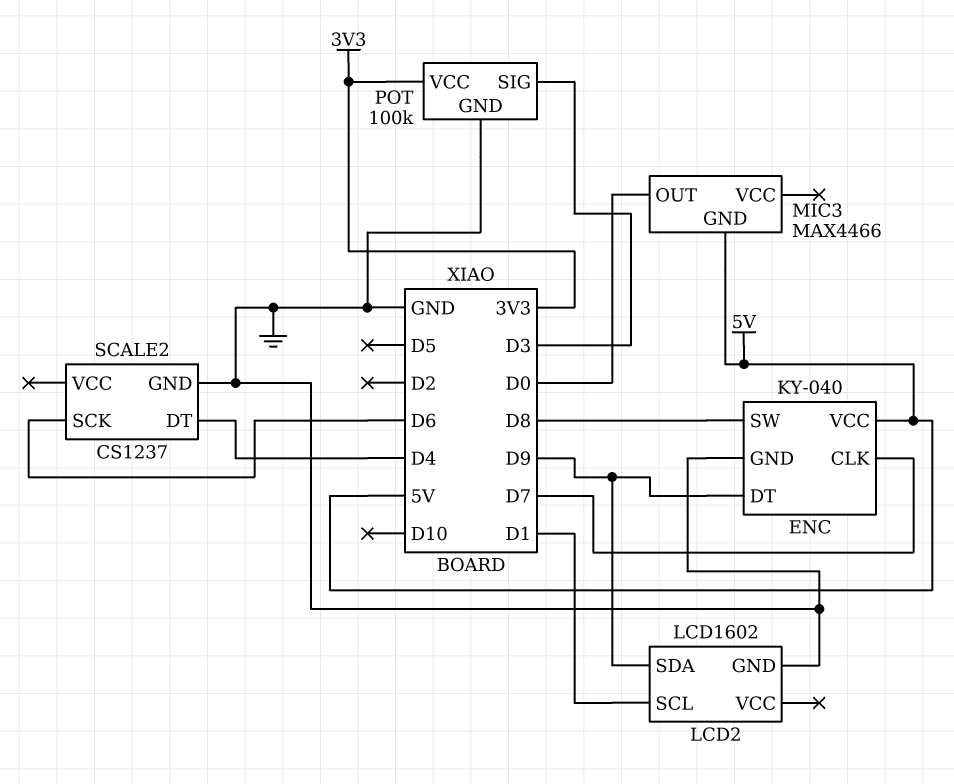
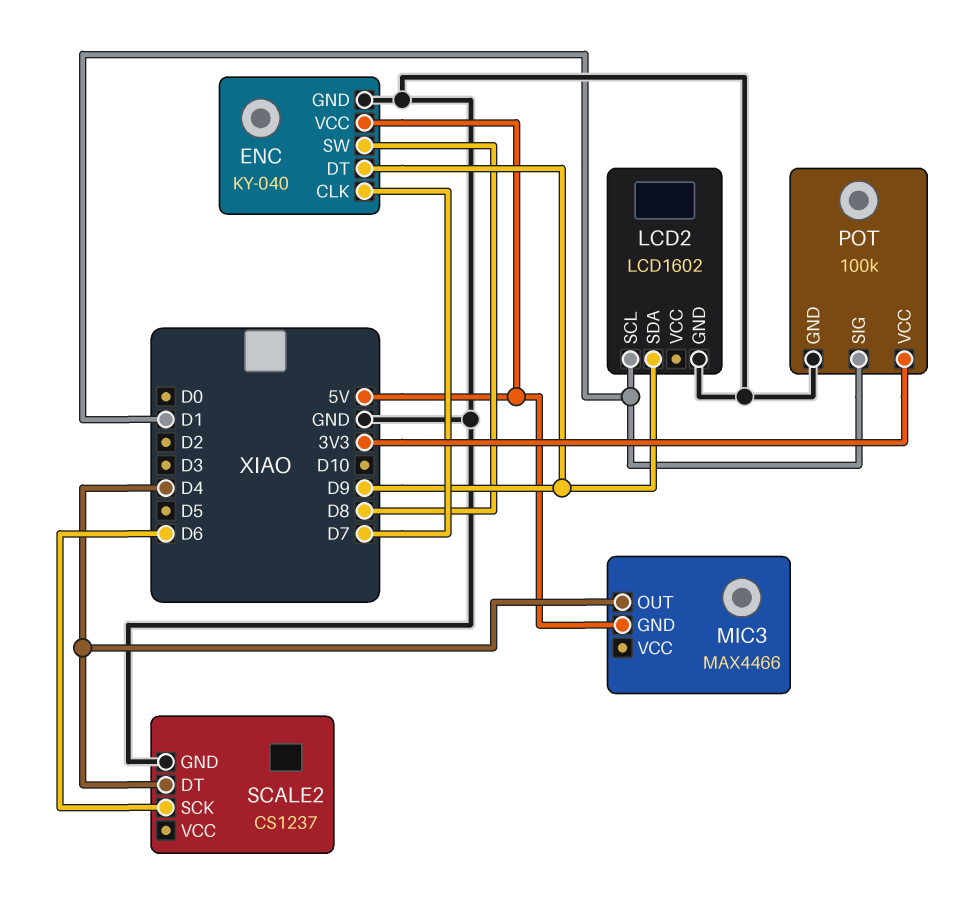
MIC3 pin OUT: D0 -> D4
POT pin SIG: D3 -> D1

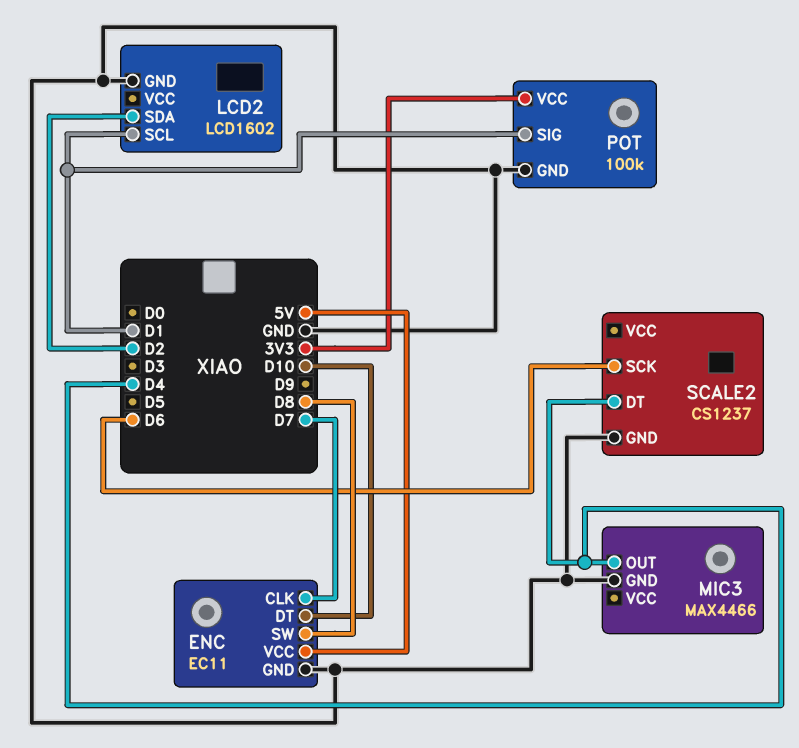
ENC: KY-040 -> EC11
ENC pin DT: D9 -> D10
LCD2 pin SDA: D9 -> D2
MIC3 pin GND: 5V -> GND

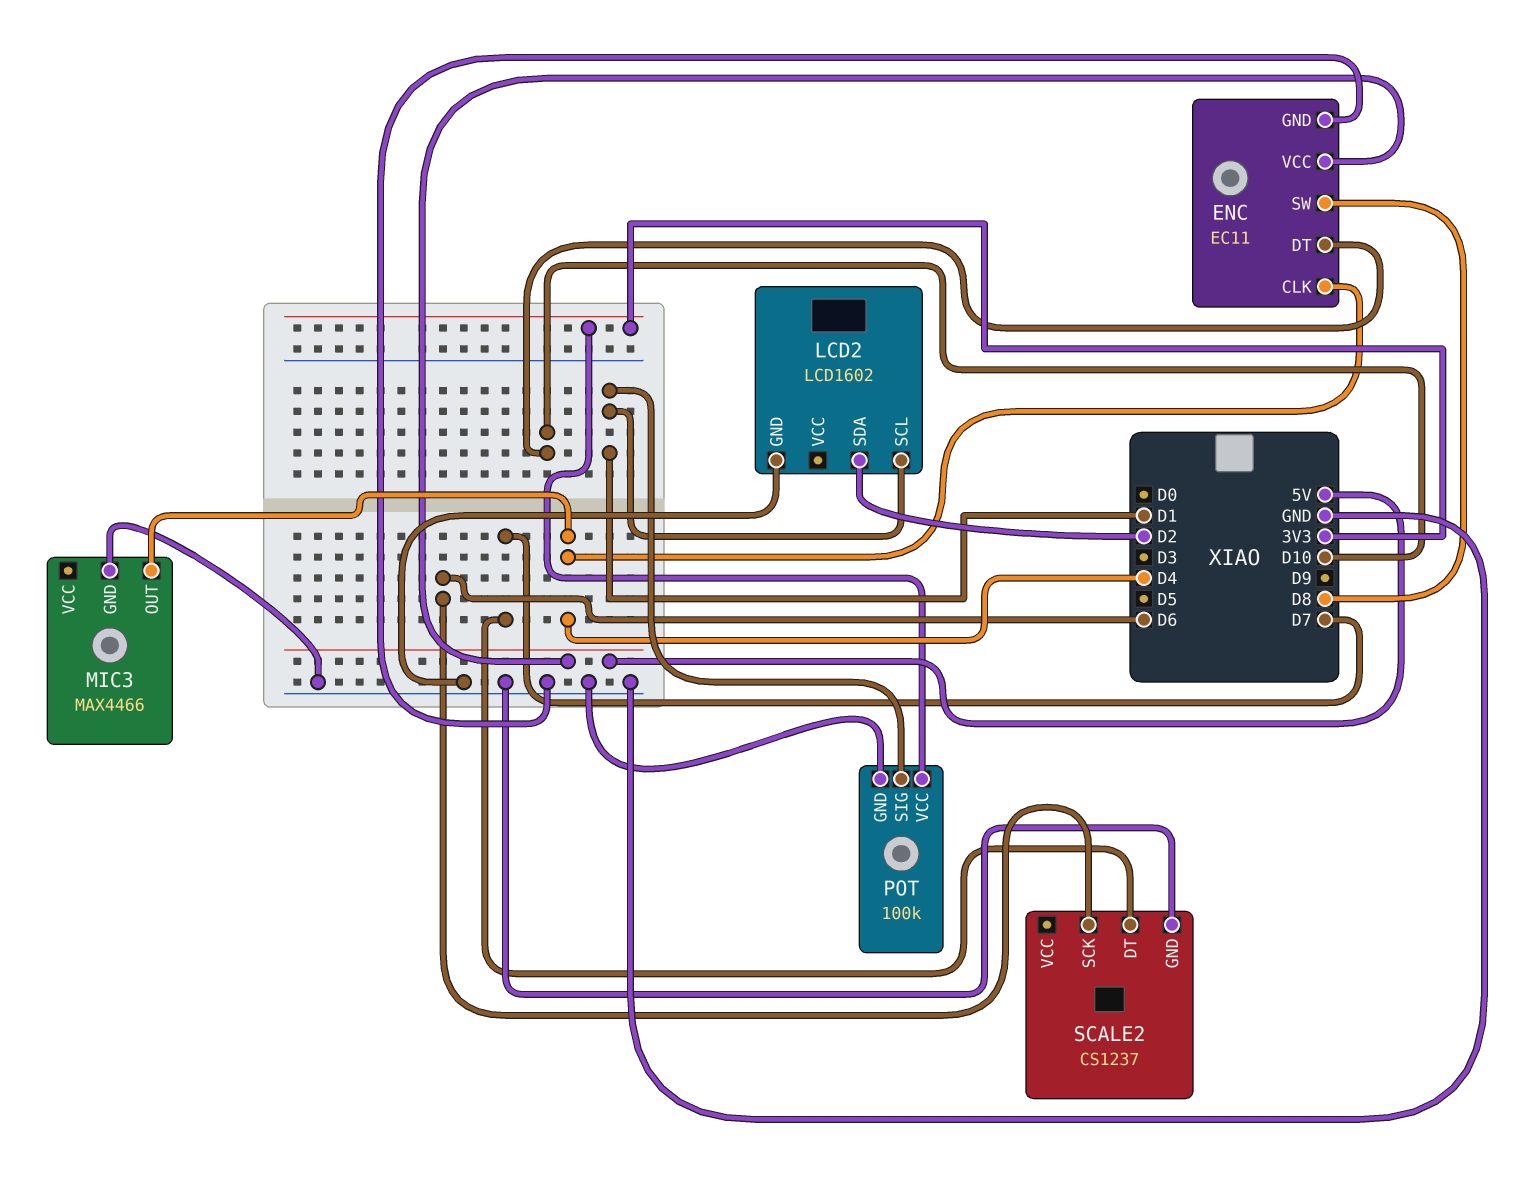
ENC pin CLK: D7 -> D4
SCALE2 pin DT: D4 -> D7

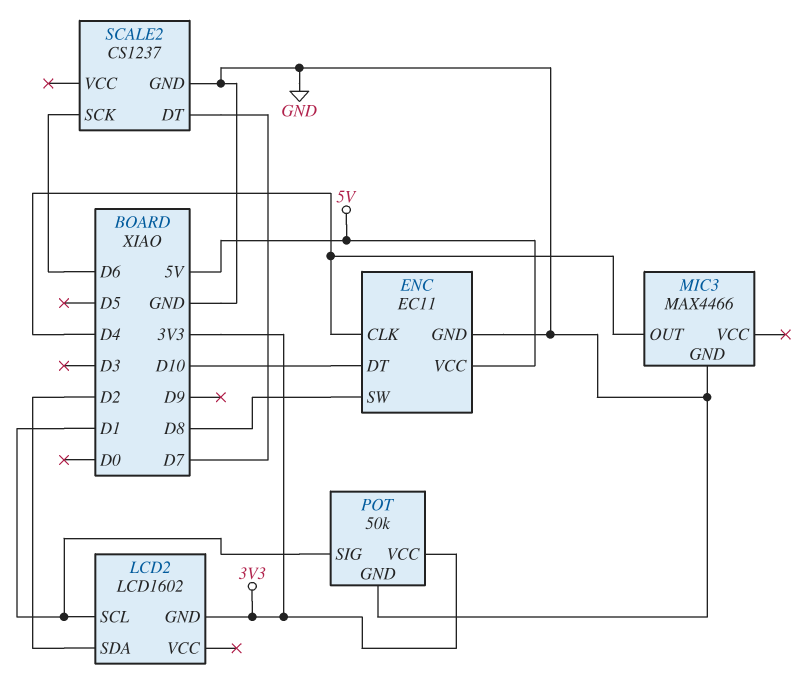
LCD2 pin GND: GND -> 3V3
POT: 100k -> 50k

